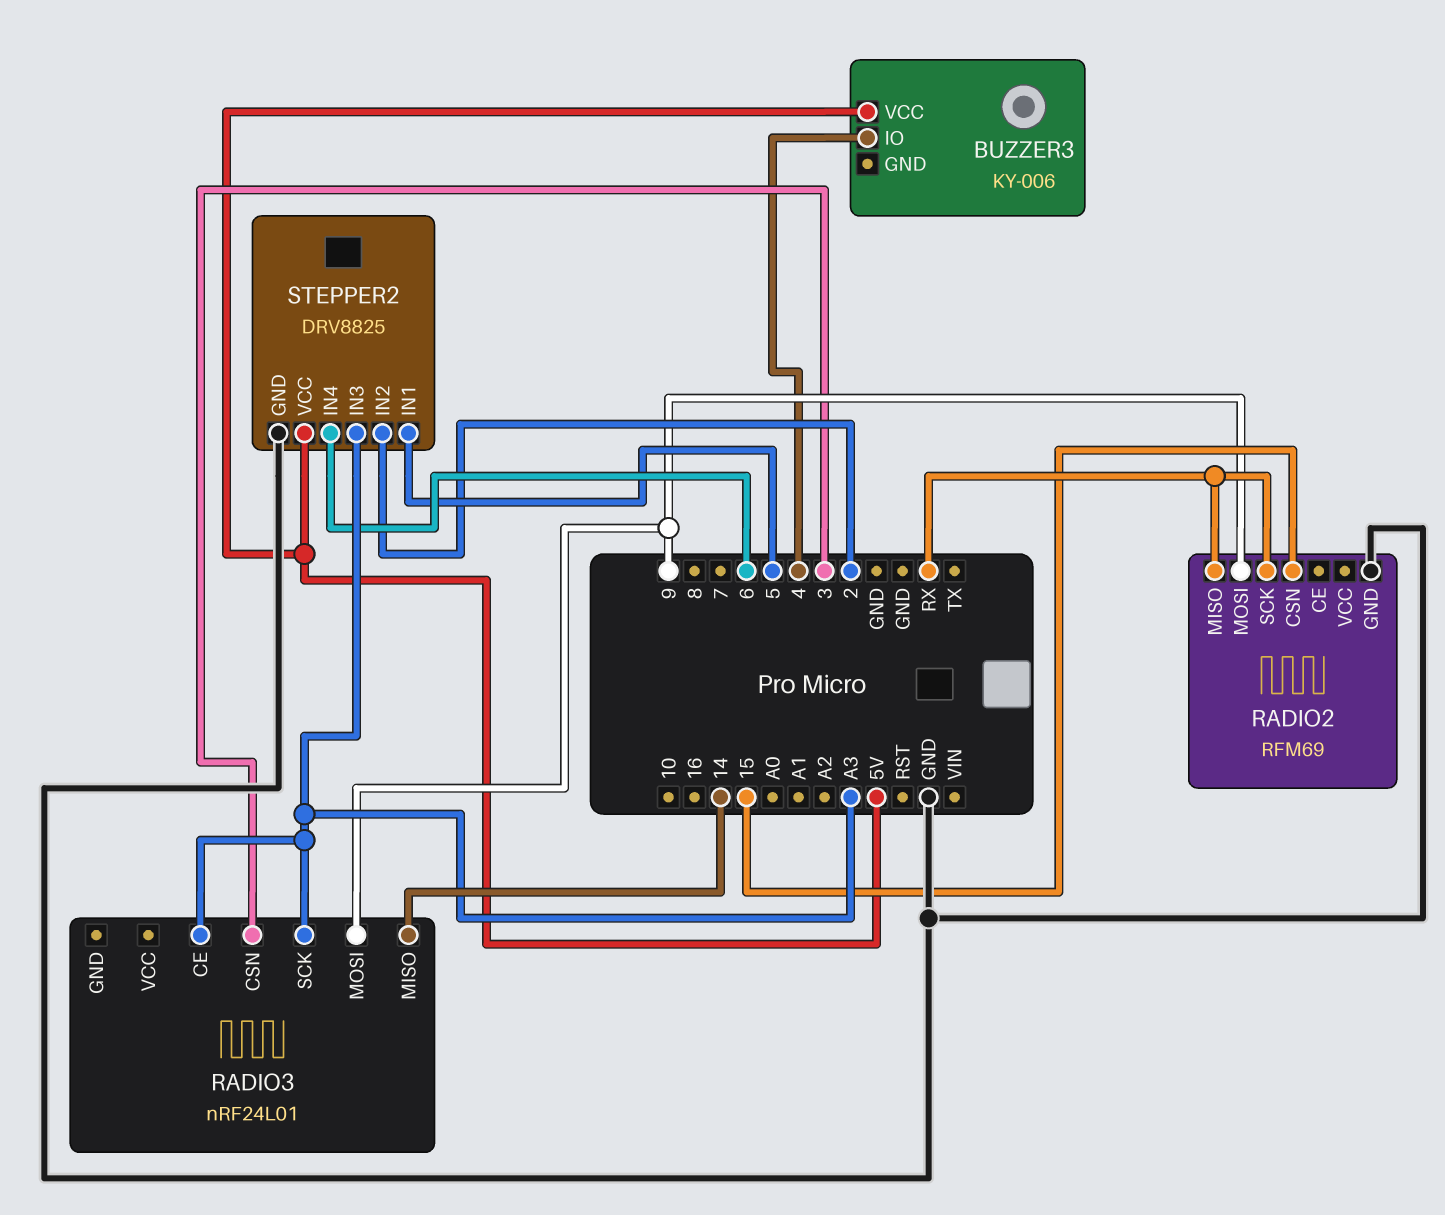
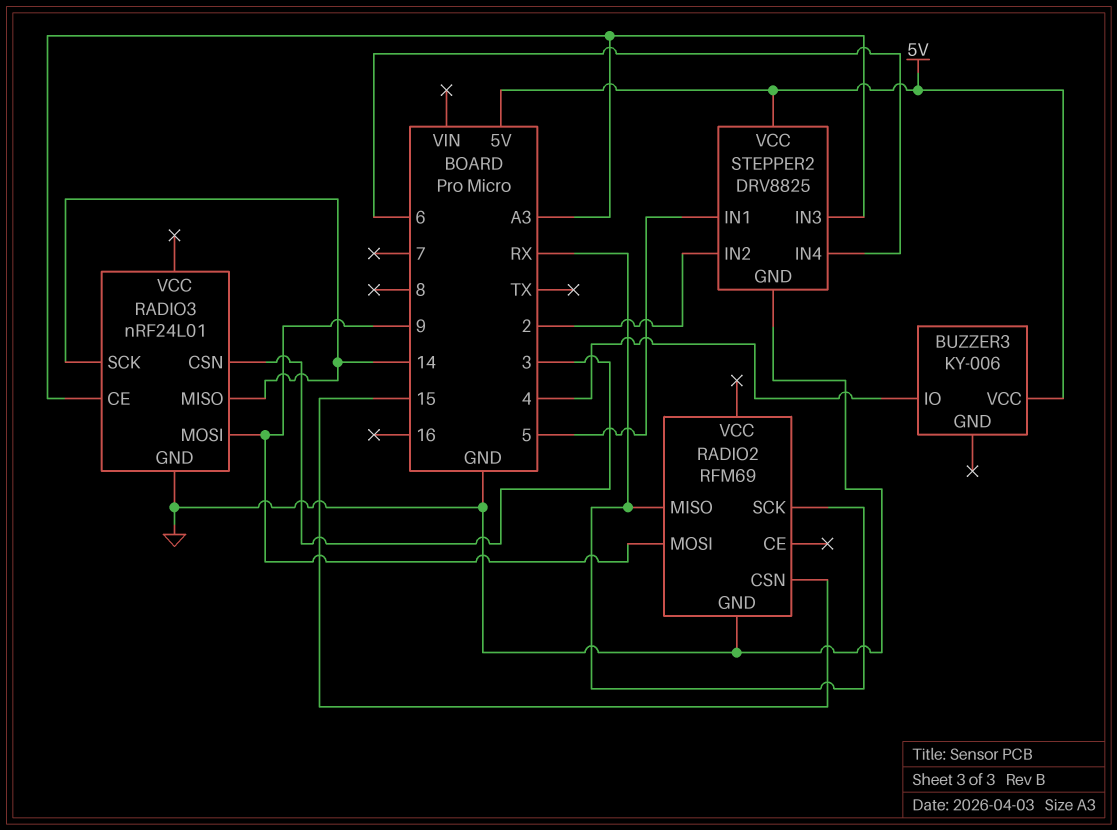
RADIO3 pin GND: none -> GND
RADIO3 pin SCK: A3 -> 14

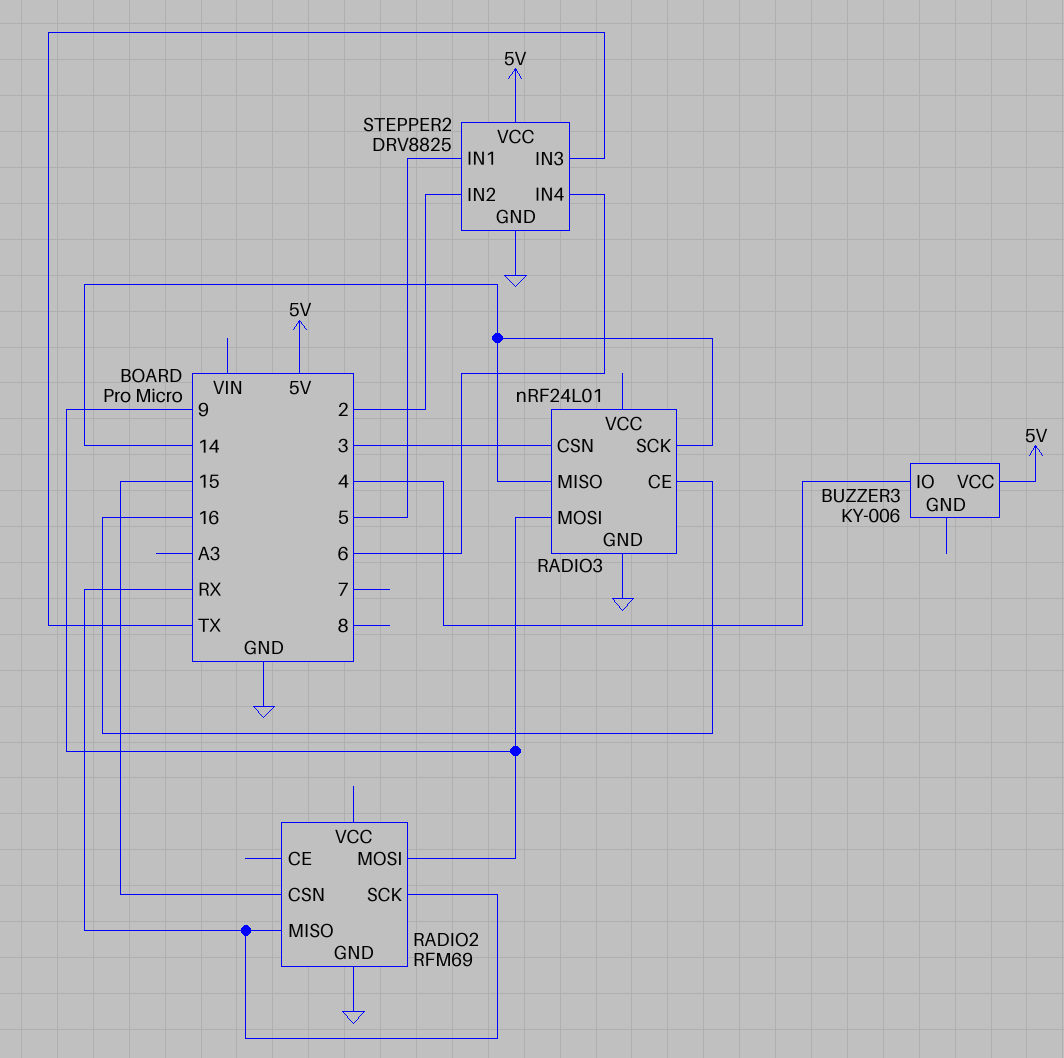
RADIO3 pin CE: A3 -> 16
STEPPER2 pin IN3: A3 -> TX

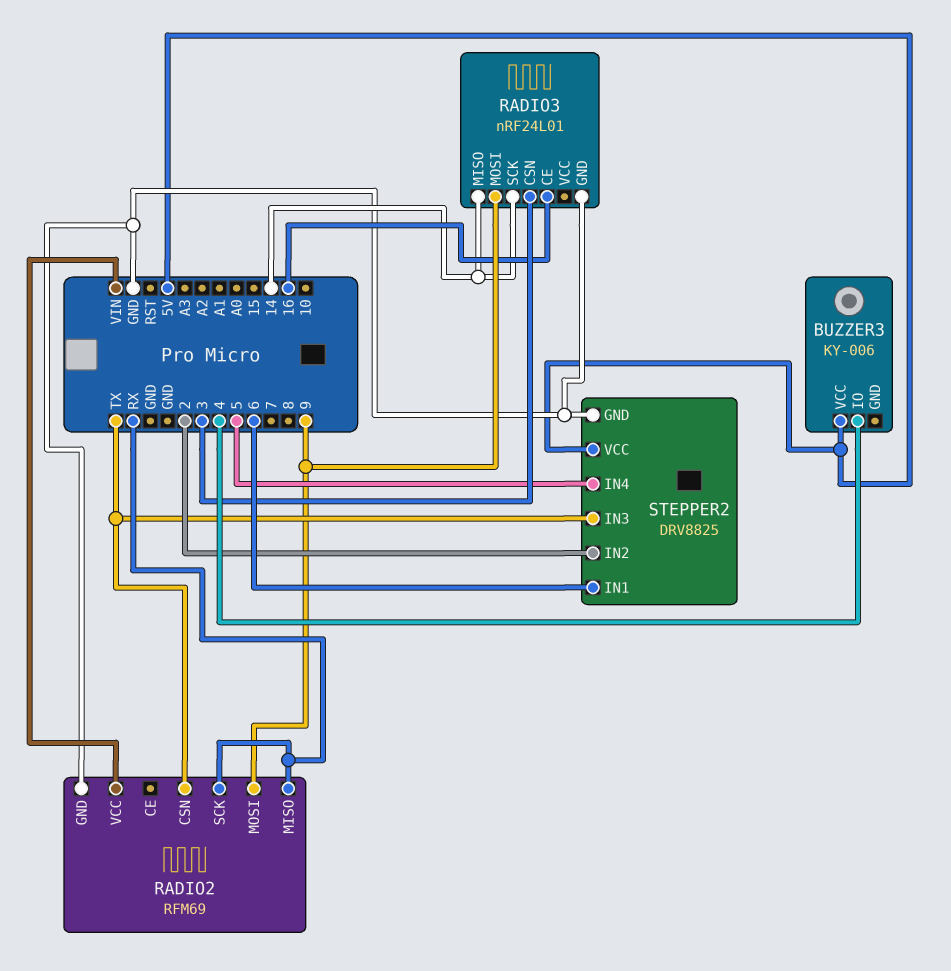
RADIO2 pin CSN: 15 -> TX
RADIO2 pin VCC: none -> VIN
STEPPER2 pin IN1: 5 -> 6
STEPPER2 pin IN4: 6 -> 5

